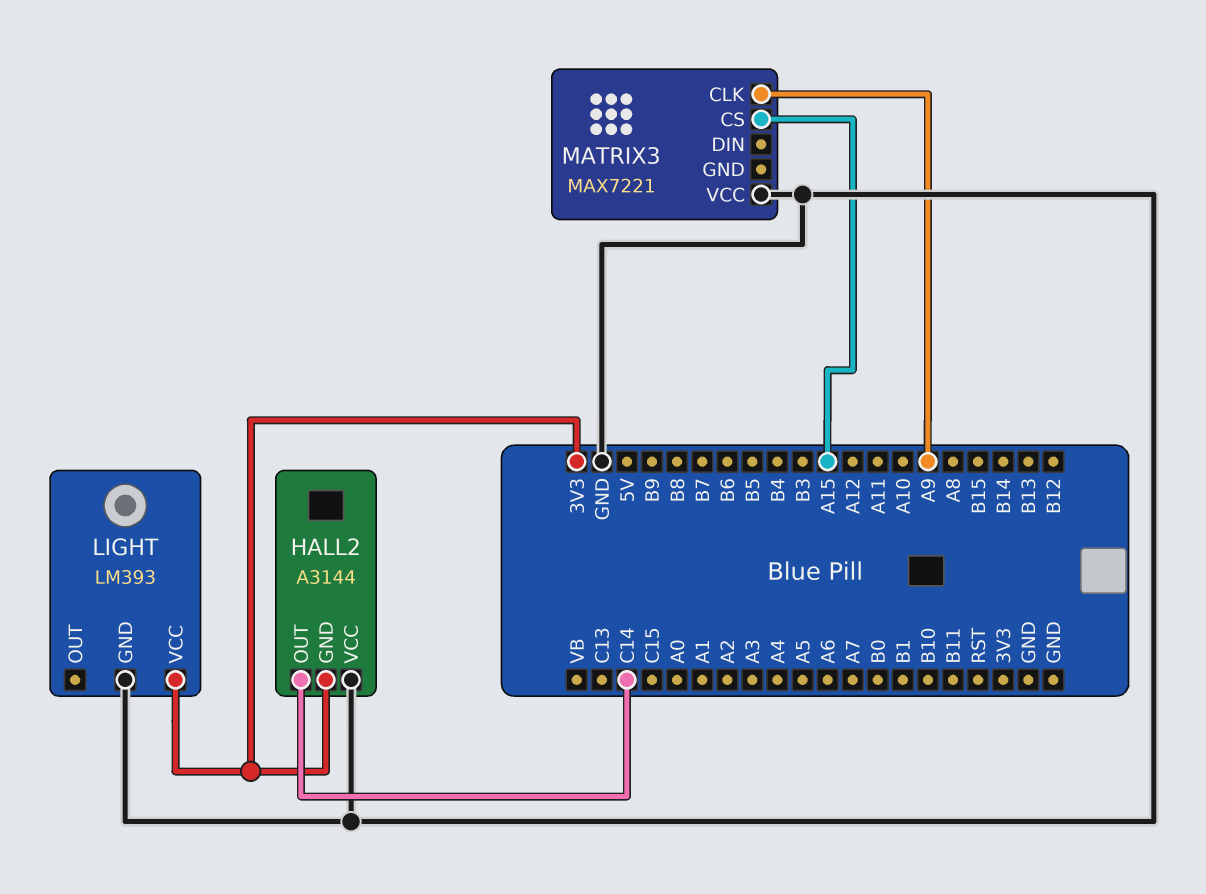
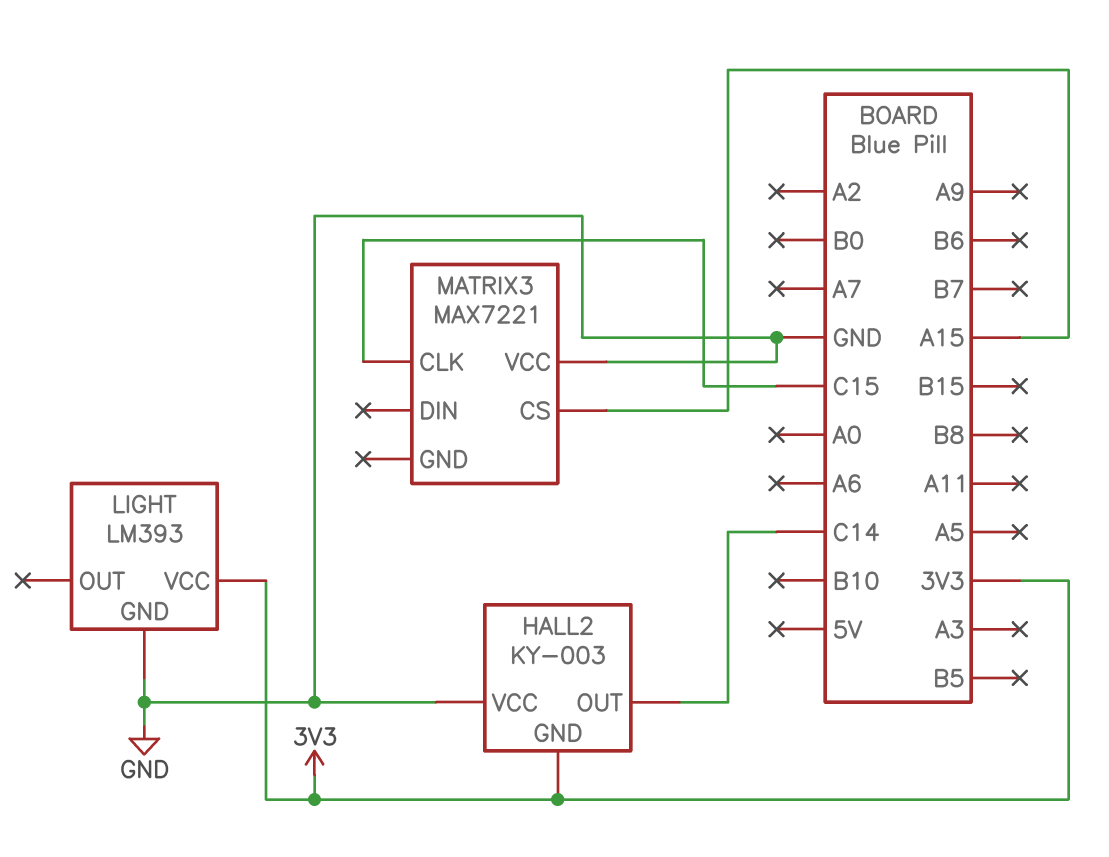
HALL2: A3144 -> KY-003
MATRIX3 pin CLK: A9 -> C15

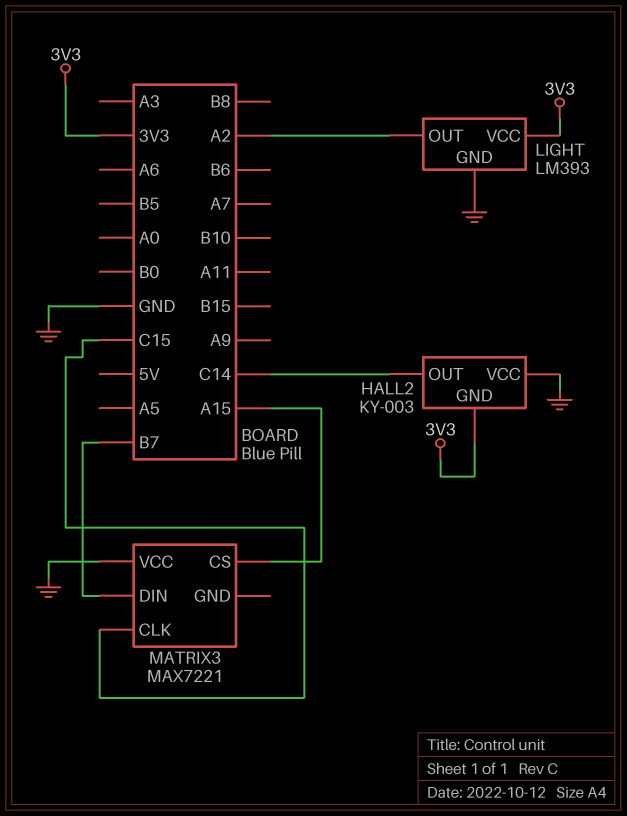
LIGHT pin OUT: none -> A2
MATRIX3 pin DIN: none -> B7

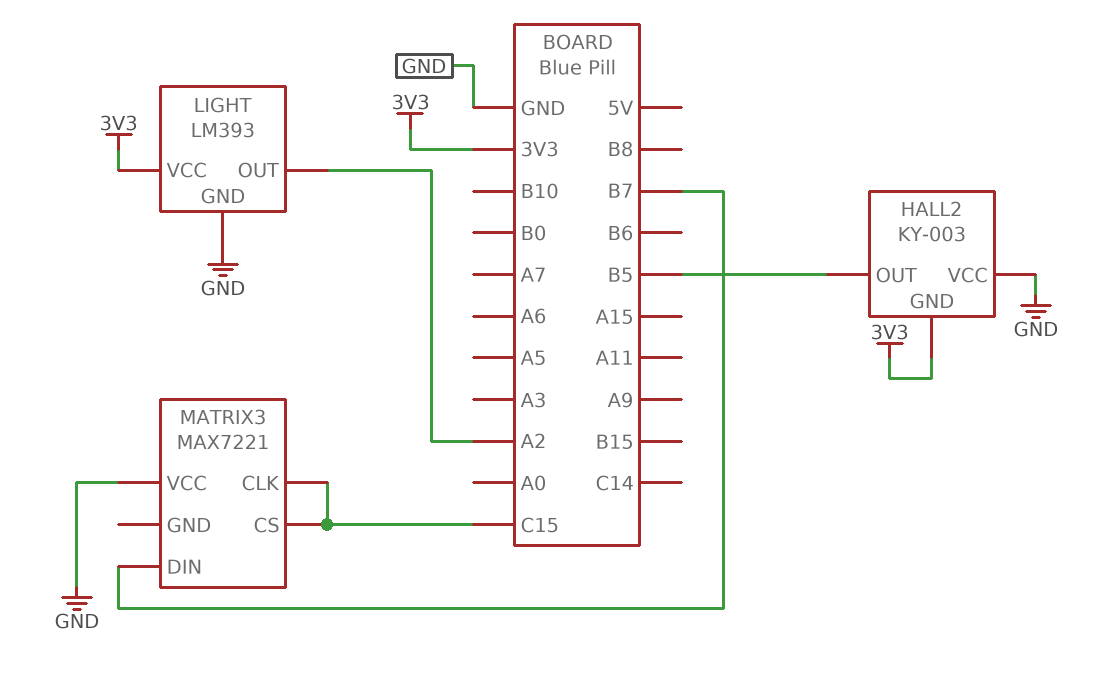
HALL2 pin OUT: C14 -> B5
MATRIX3 pin CS: A15 -> C15

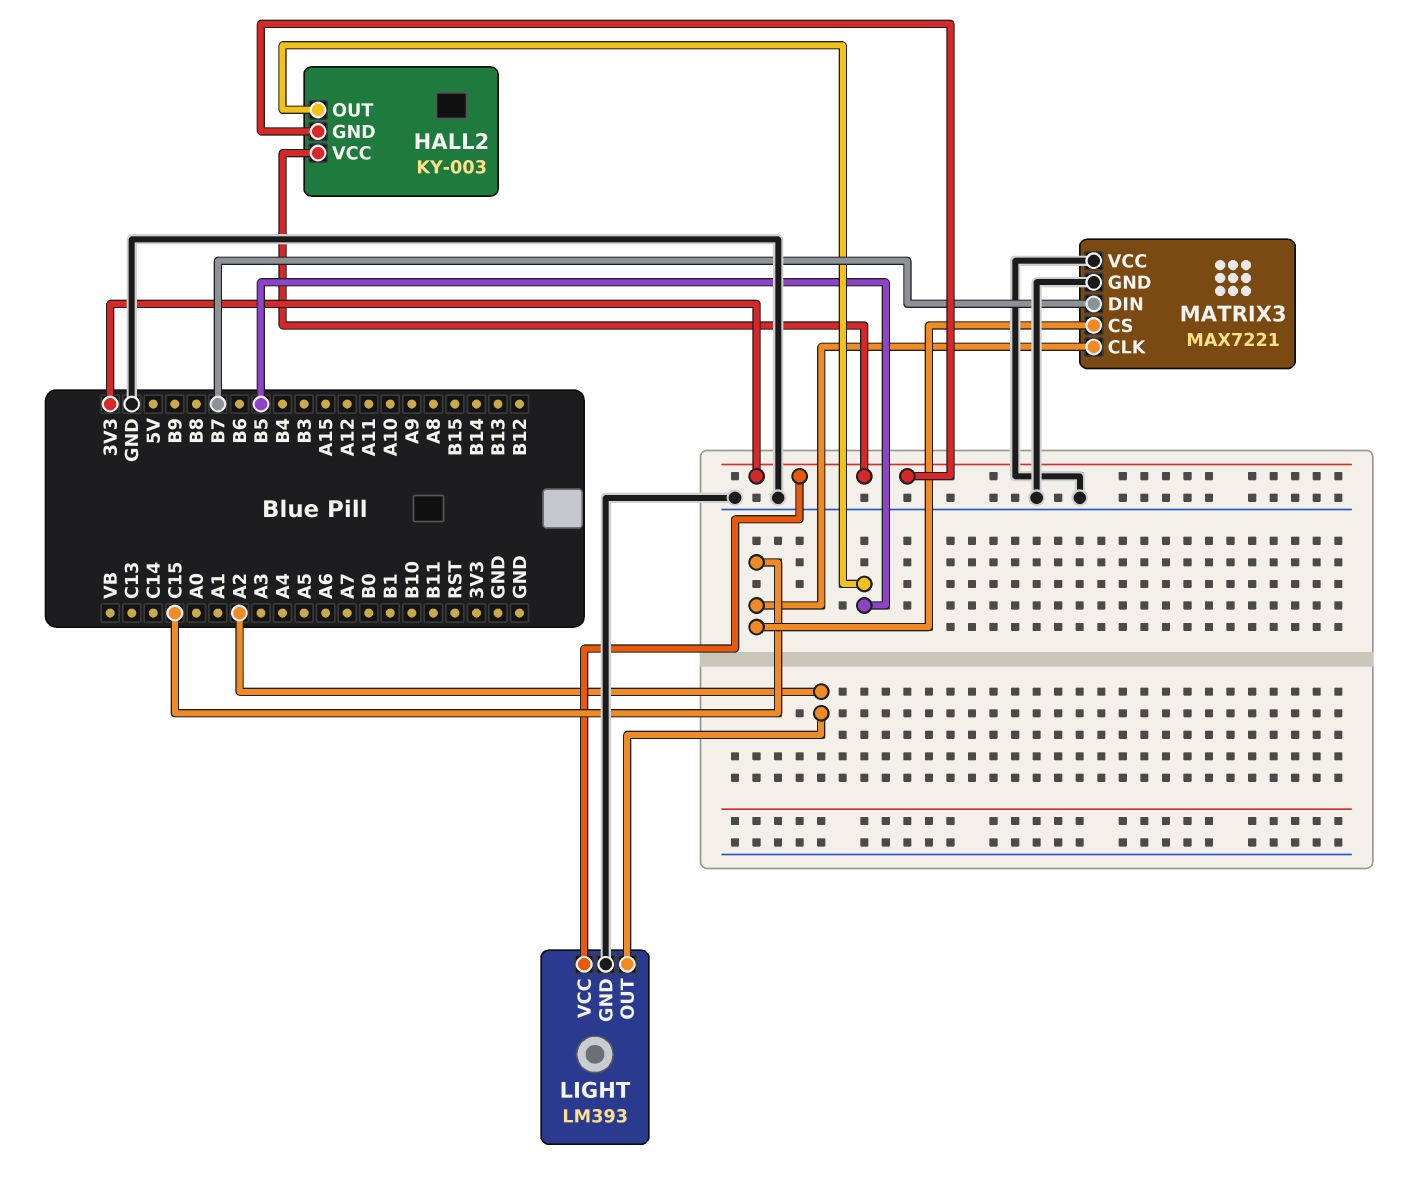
HALL2 pin VCC: GND -> 3V3
MATRIX3 pin GND: none -> GND

